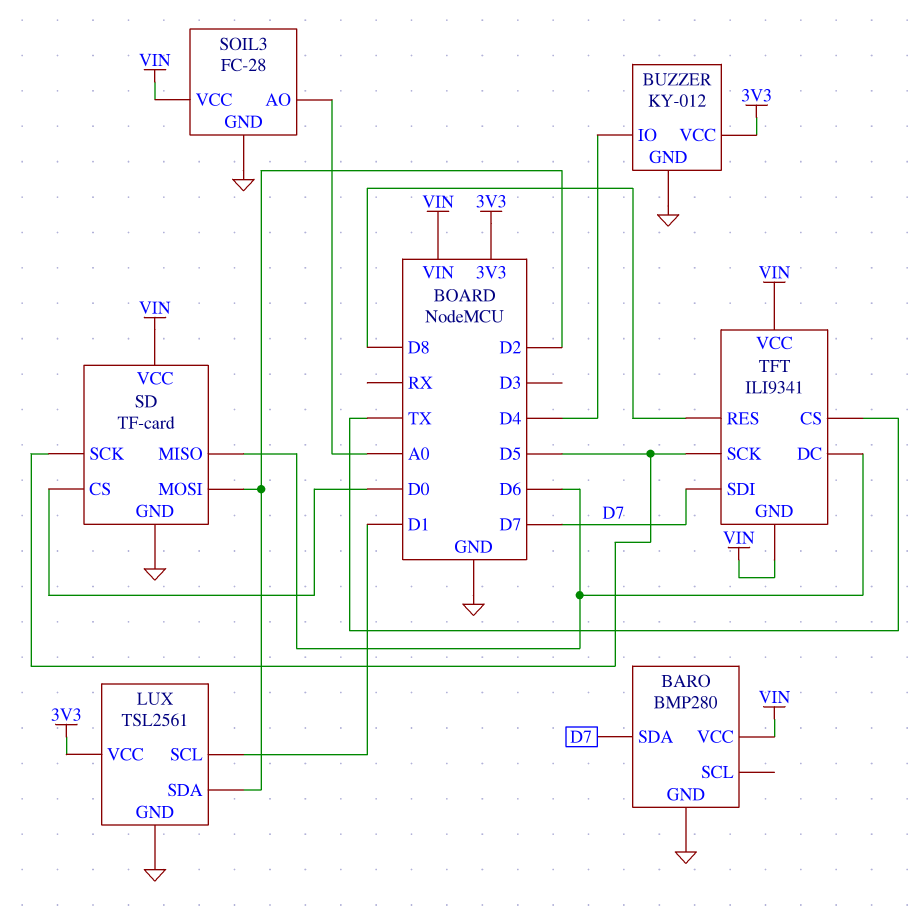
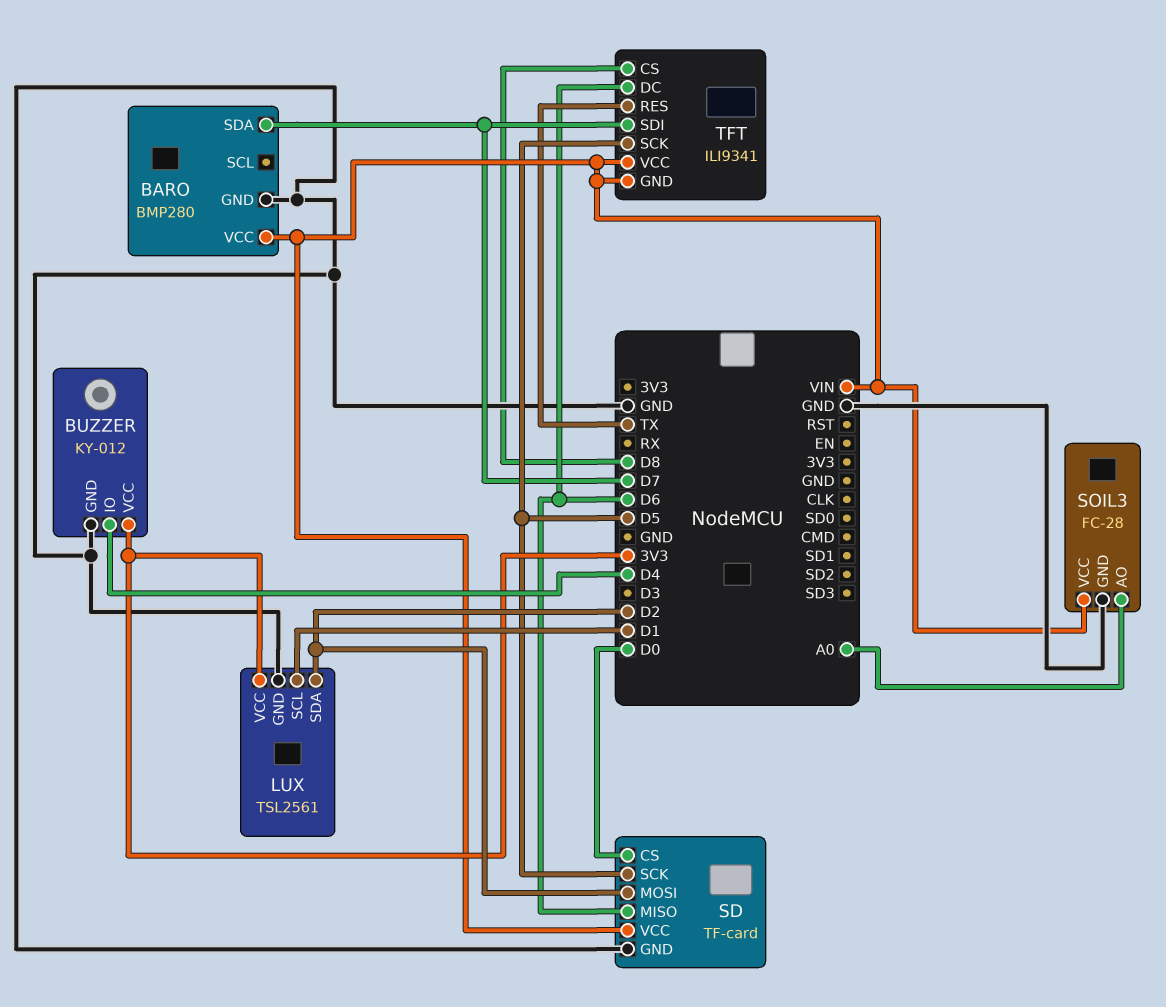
TFT pin CS: TX -> D8
TFT pin RES: D8 -> TX

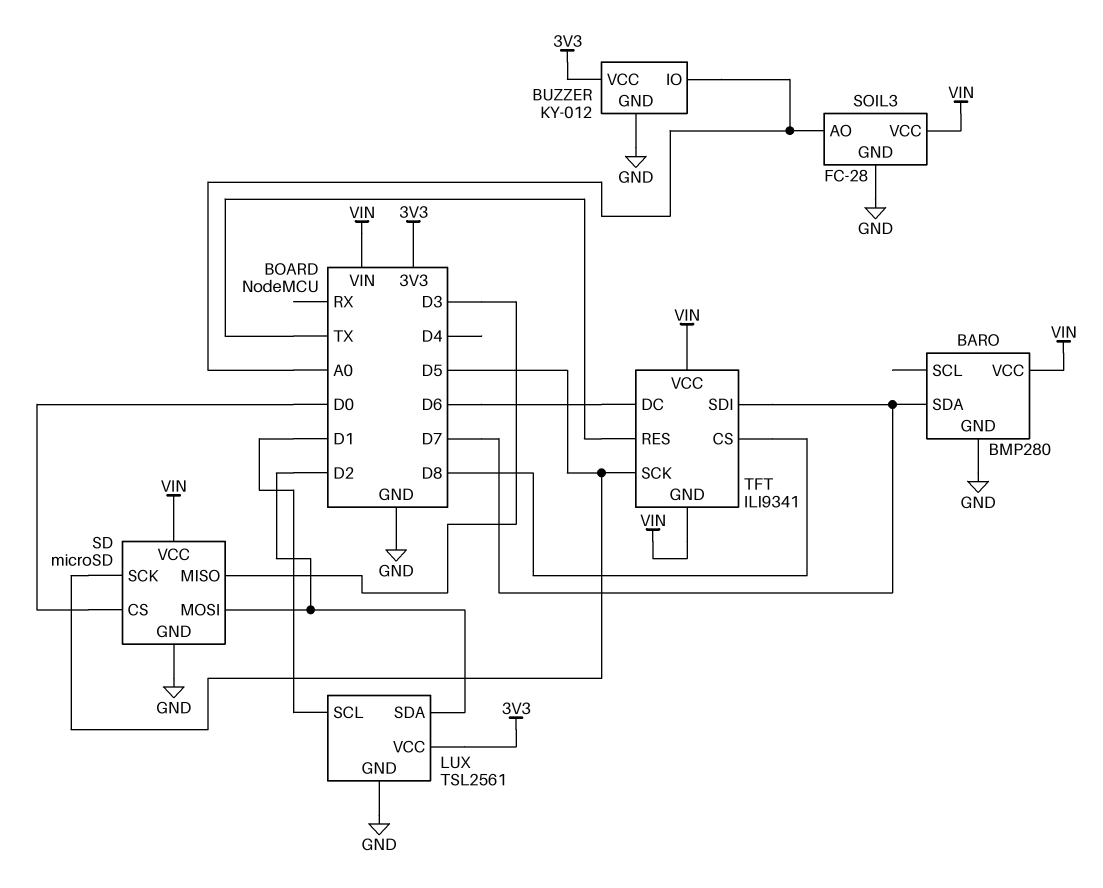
BUZZER pin IO: D4 -> A0
SD: TF-card -> microSD
SD pin MISO: D6 -> D3

